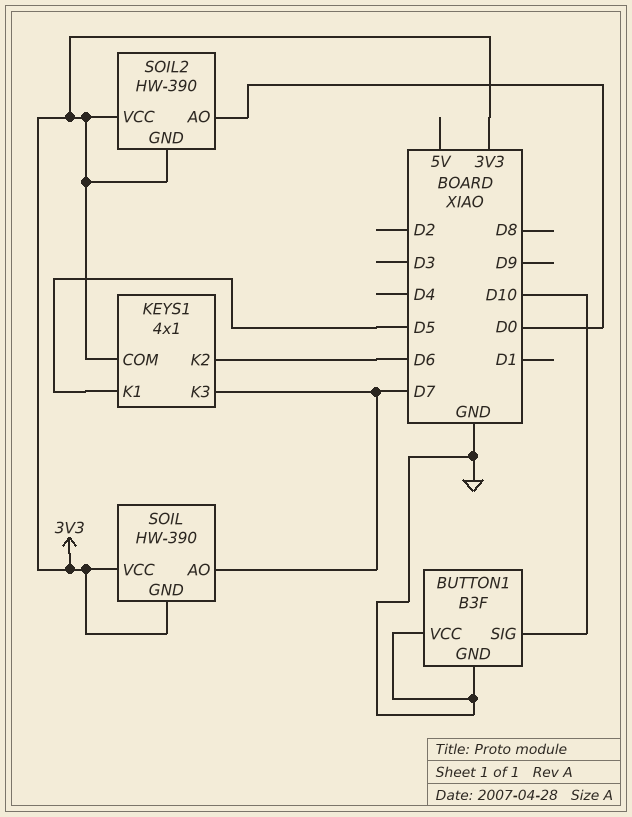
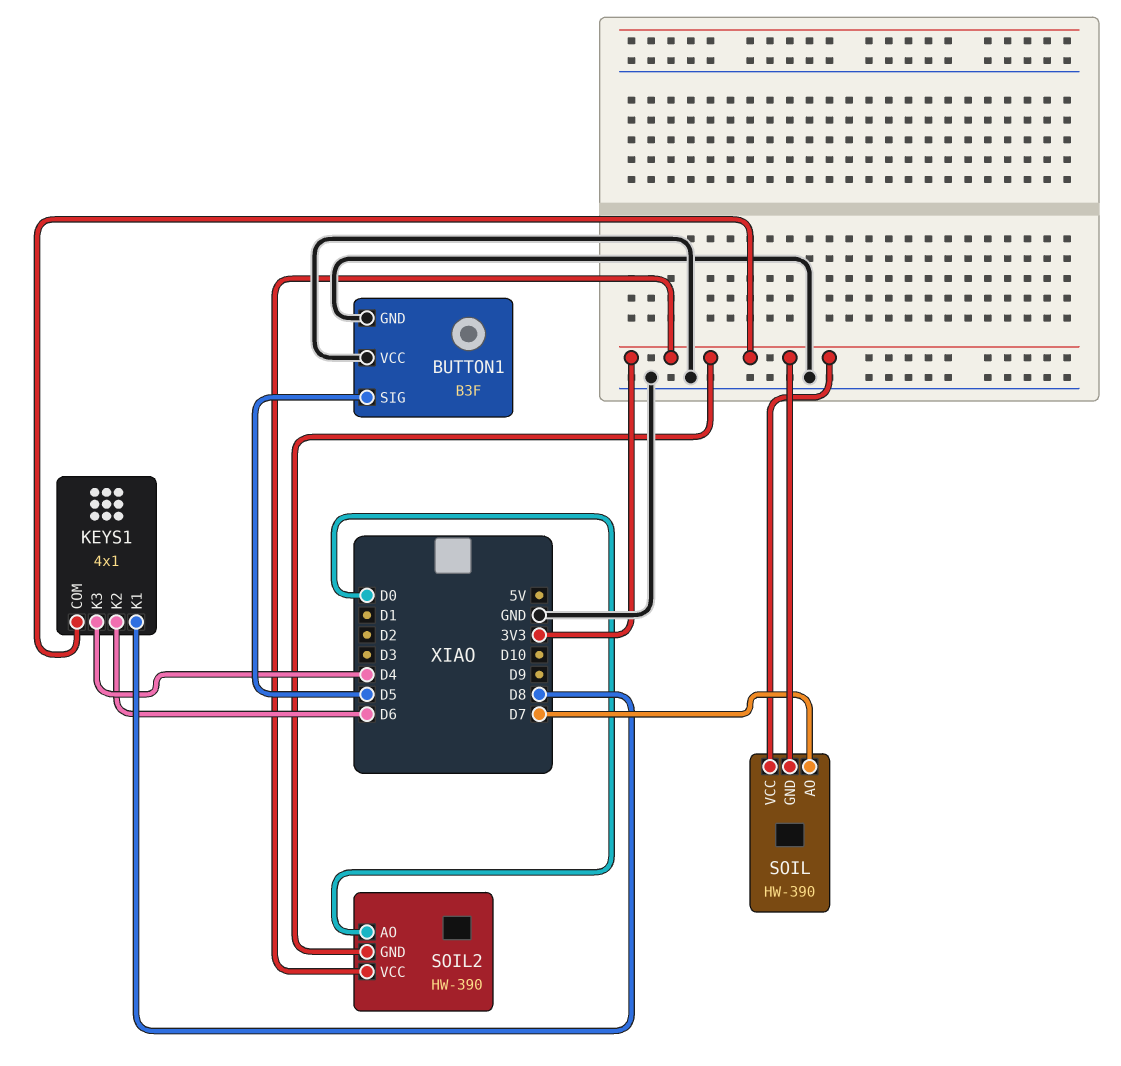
BUTTON1 pin SIG: D10 -> D5
KEYS1 pin K1: D5 -> D8
KEYS1 pin K3: D7 -> D4

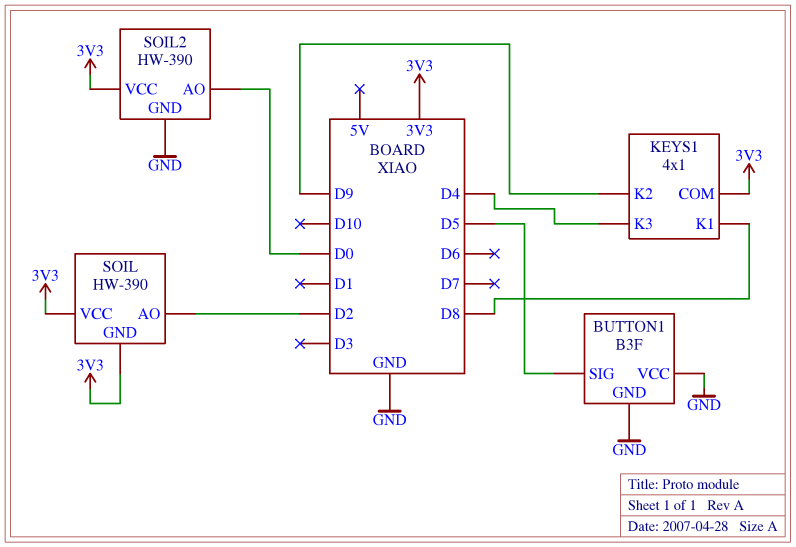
KEYS1 pin K2: D6 -> D9
SOIL pin AO: D7 -> D2
SOIL2 pin GND: 3V3 -> GND

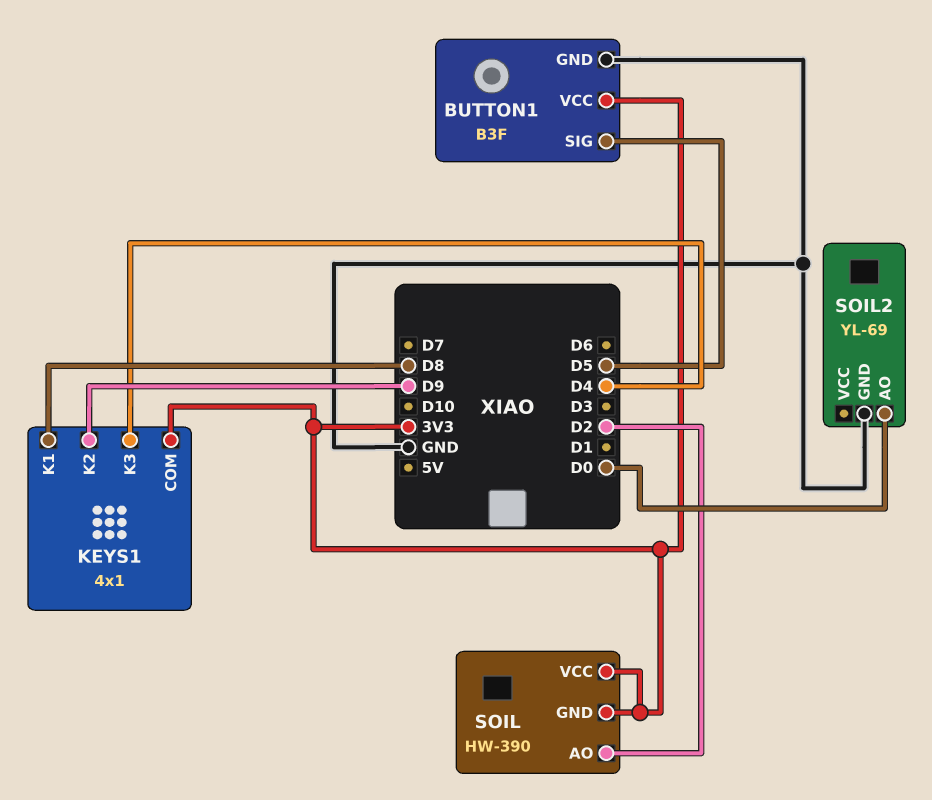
BUTTON1 pin VCC: GND -> 3V3
SOIL2: HW-390 -> YL-69
SOIL2 pin VCC: 3V3 -> none

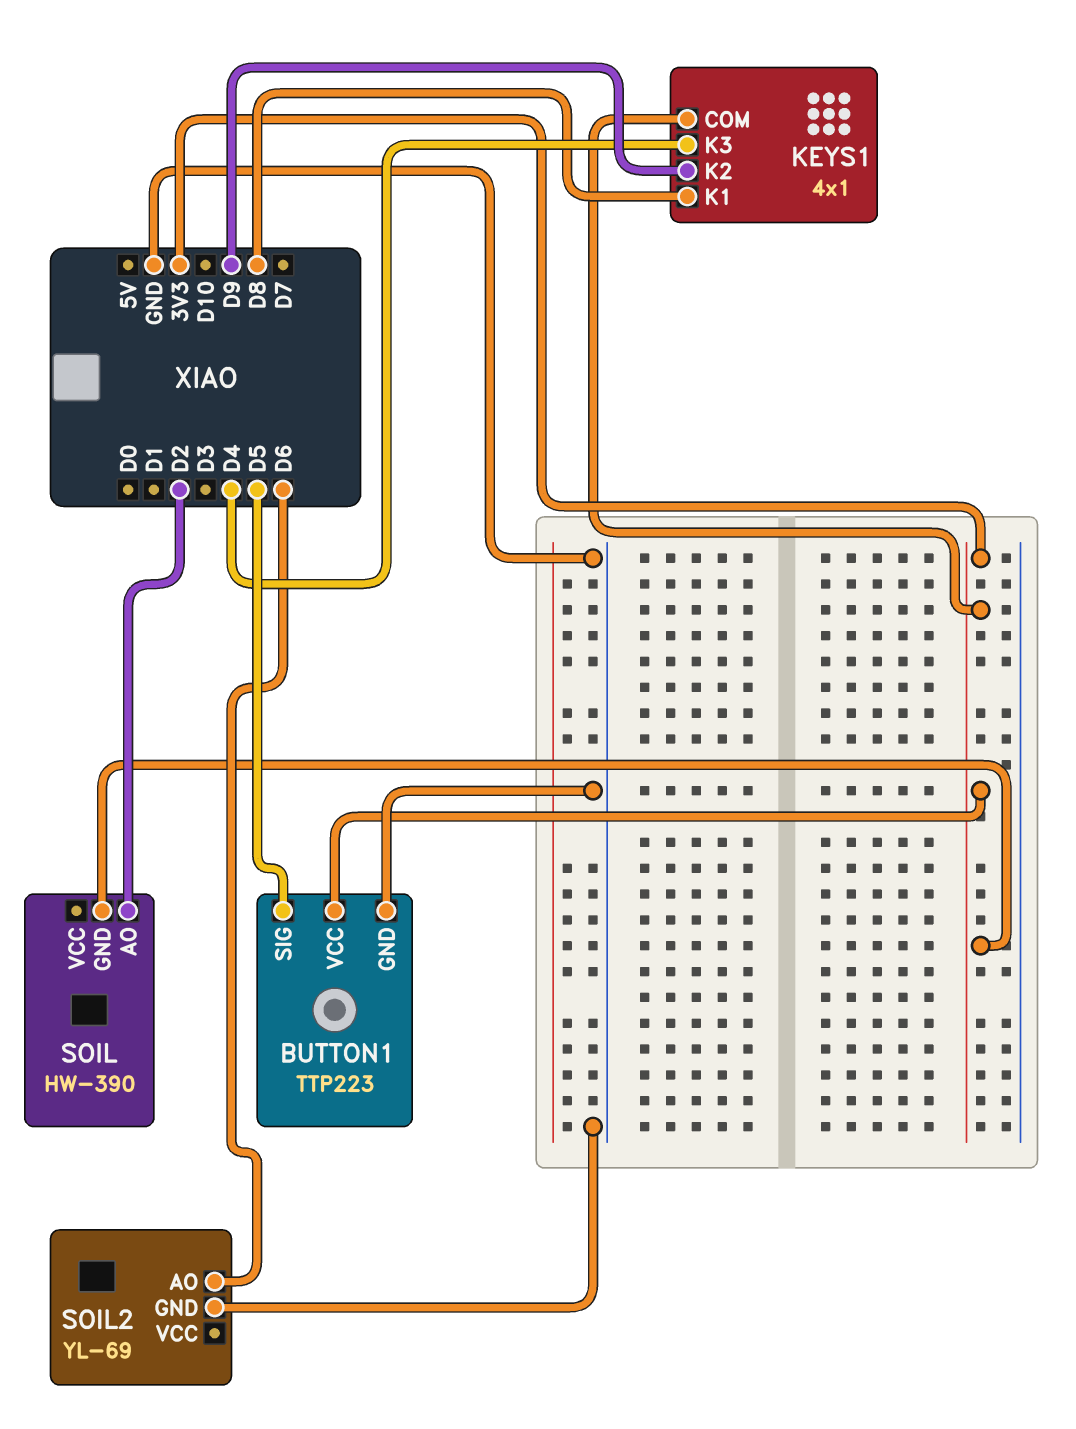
BUTTON1: B3F -> TTP223
SOIL pin VCC: 3V3 -> none
SOIL2 pin AO: D0 -> D6

